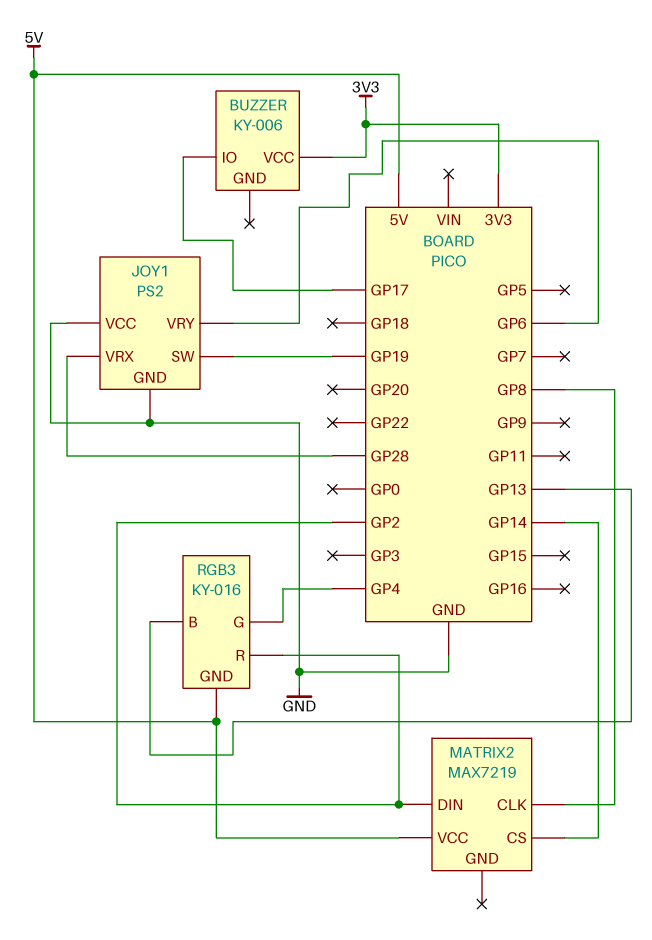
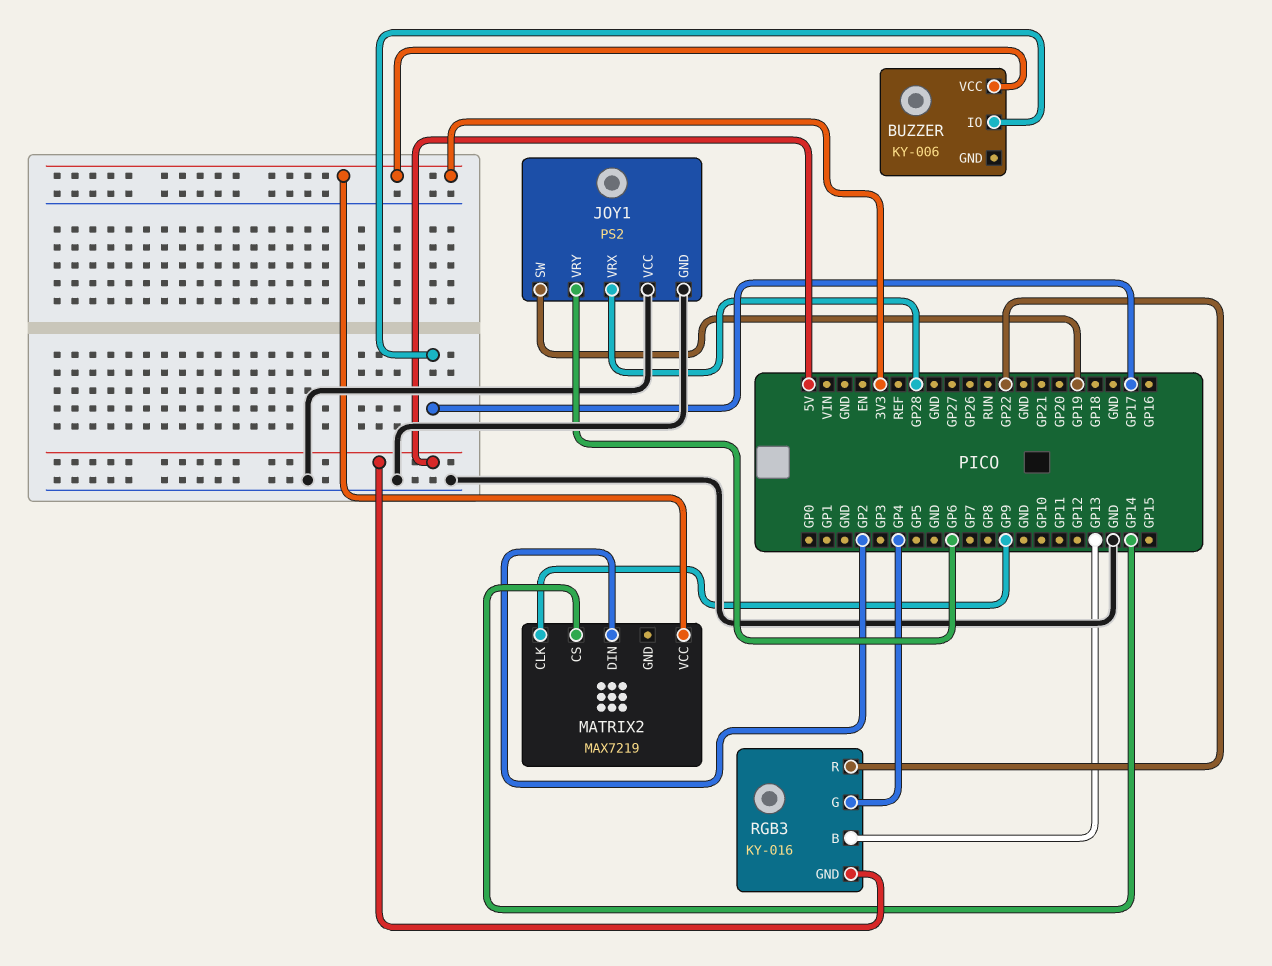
MATRIX2 pin CLK: GP8 -> GP9
MATRIX2 pin VCC: 5V -> 3V3
RGB3 pin R: GP2 -> GP22

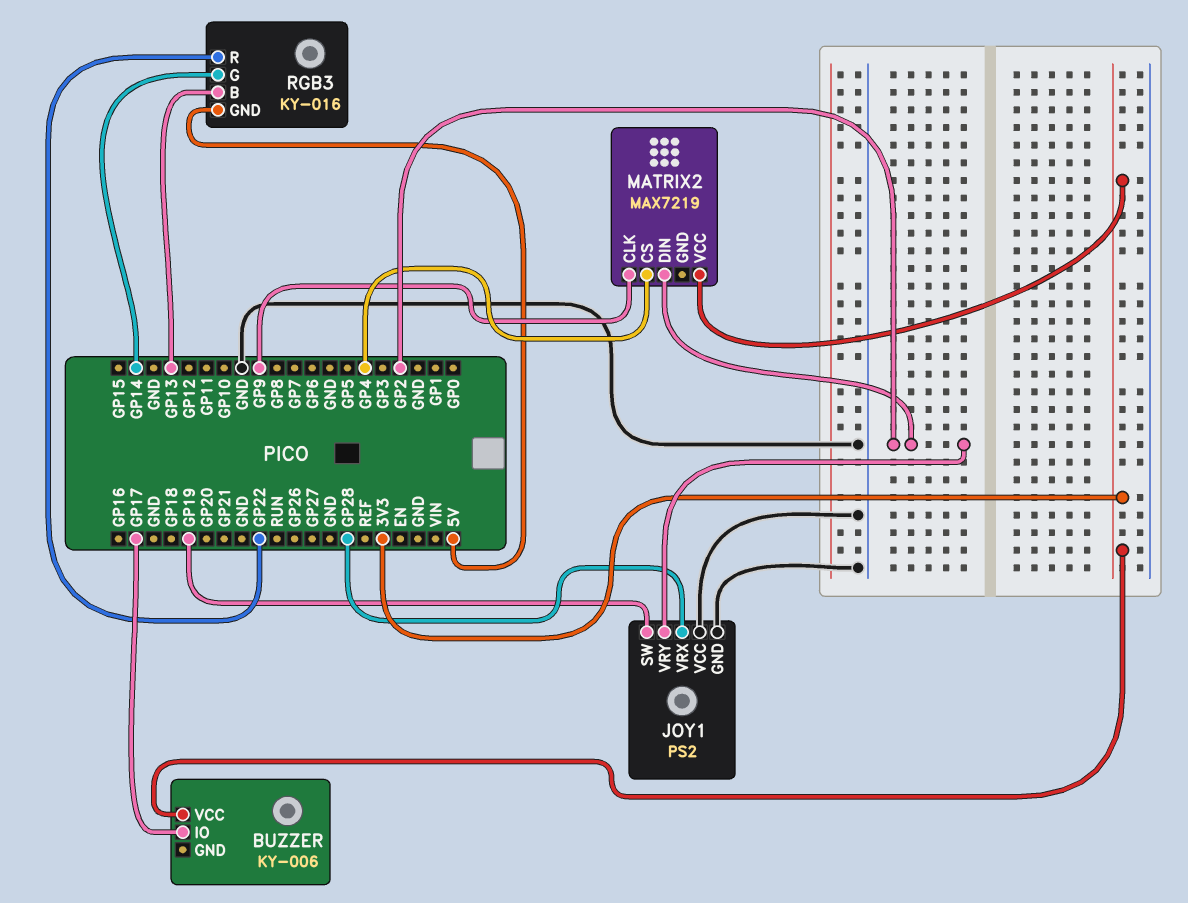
JOY1 pin VRY: GP6 -> GP2
MATRIX2 pin CS: GP14 -> GP4
RGB3 pin G: GP4 -> GP14

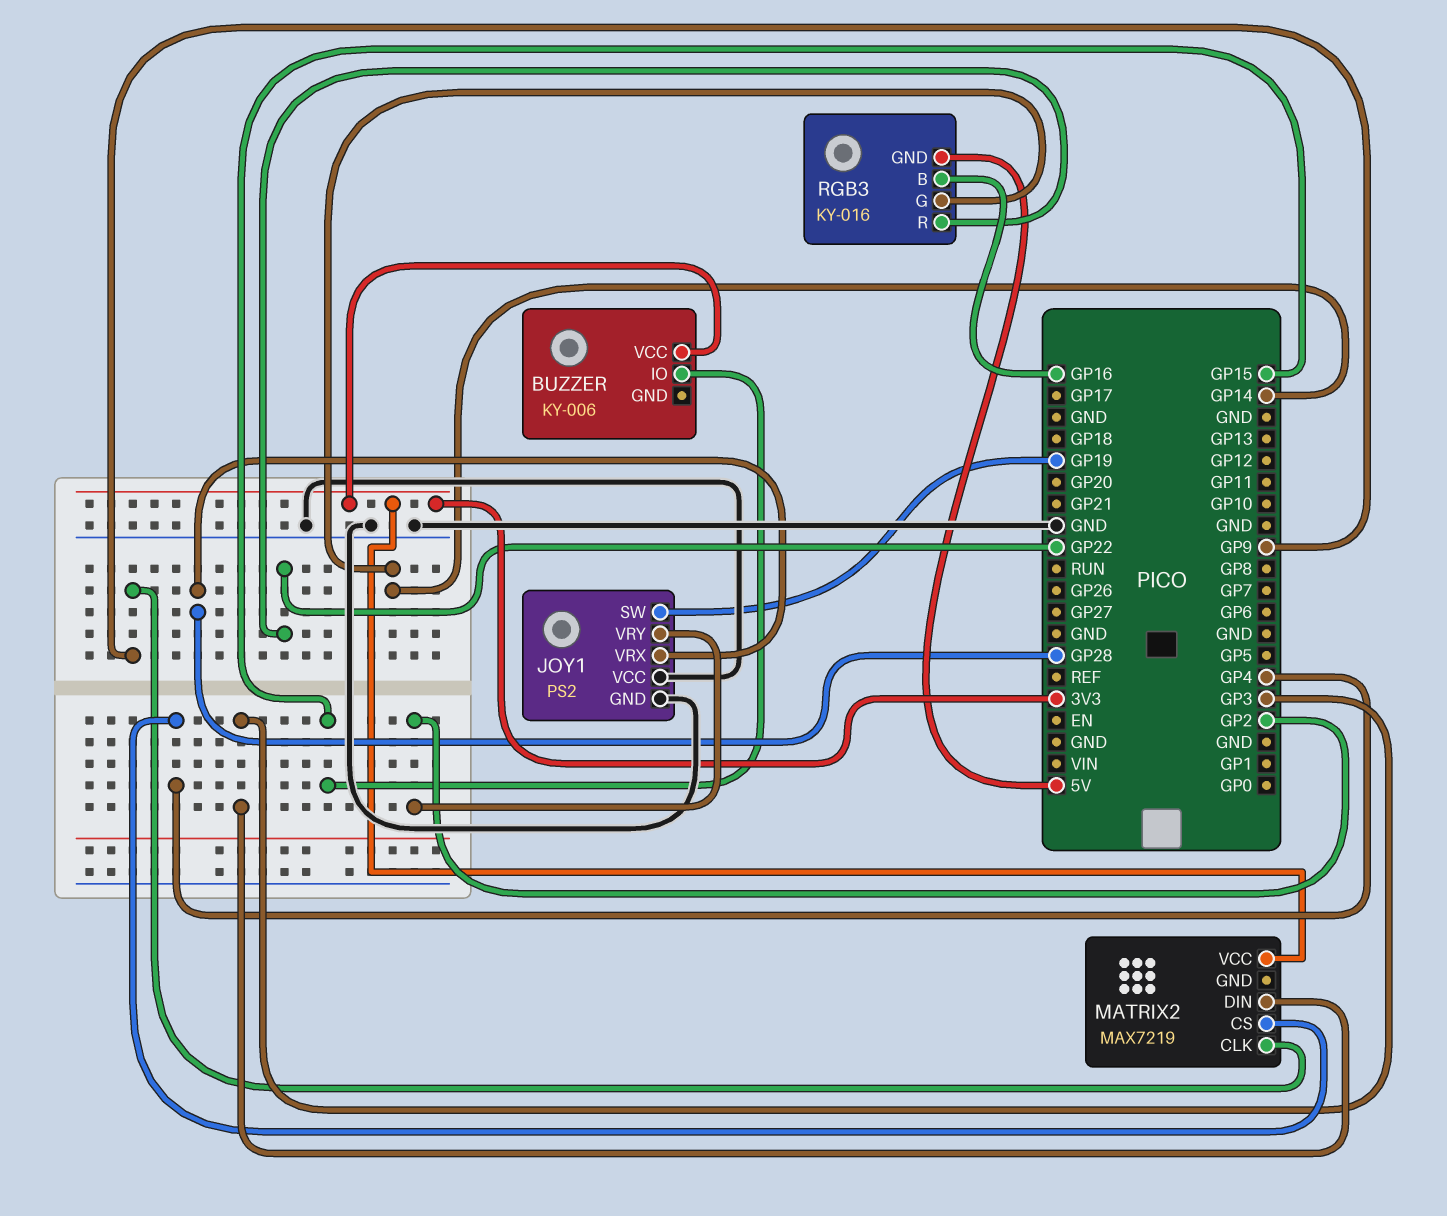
BUZZER pin IO: GP17 -> GP15
MATRIX2 pin DIN: GP2 -> GP3
RGB3 pin B: GP13 -> GP16

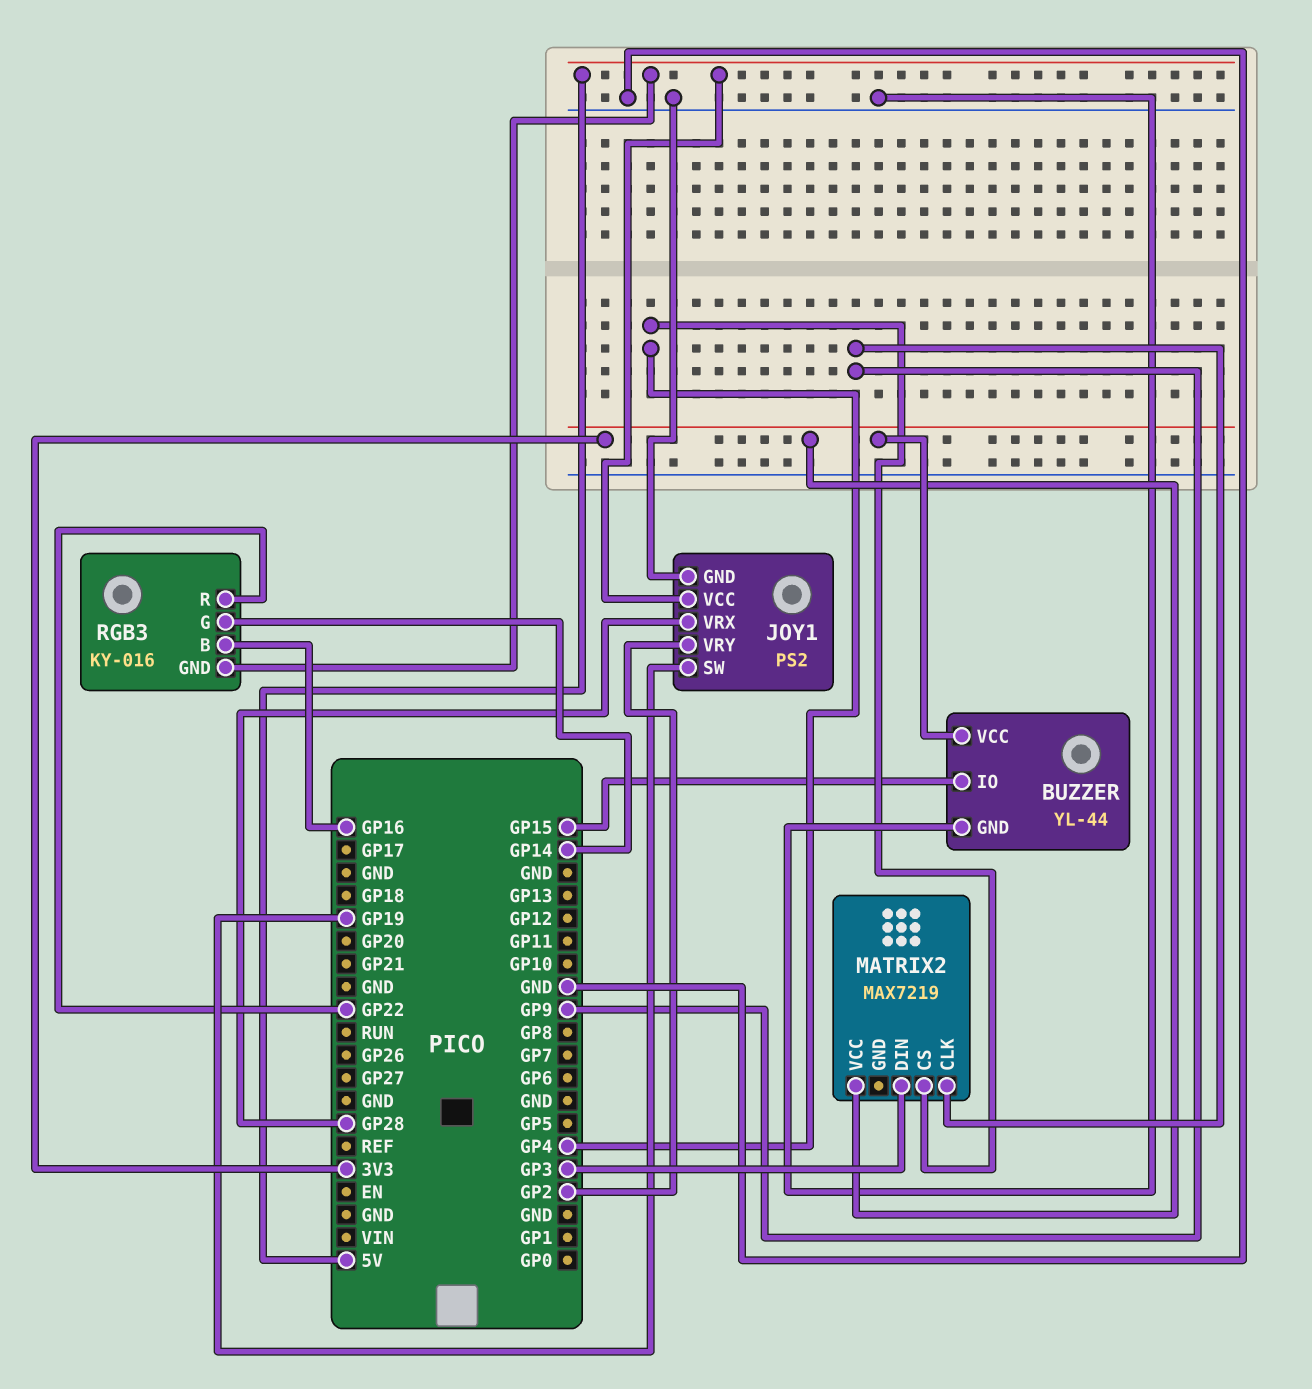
BUZZER: KY-006 -> YL-44
BUZZER pin GND: none -> GND
JOY1 pin VCC: GND -> 5V

